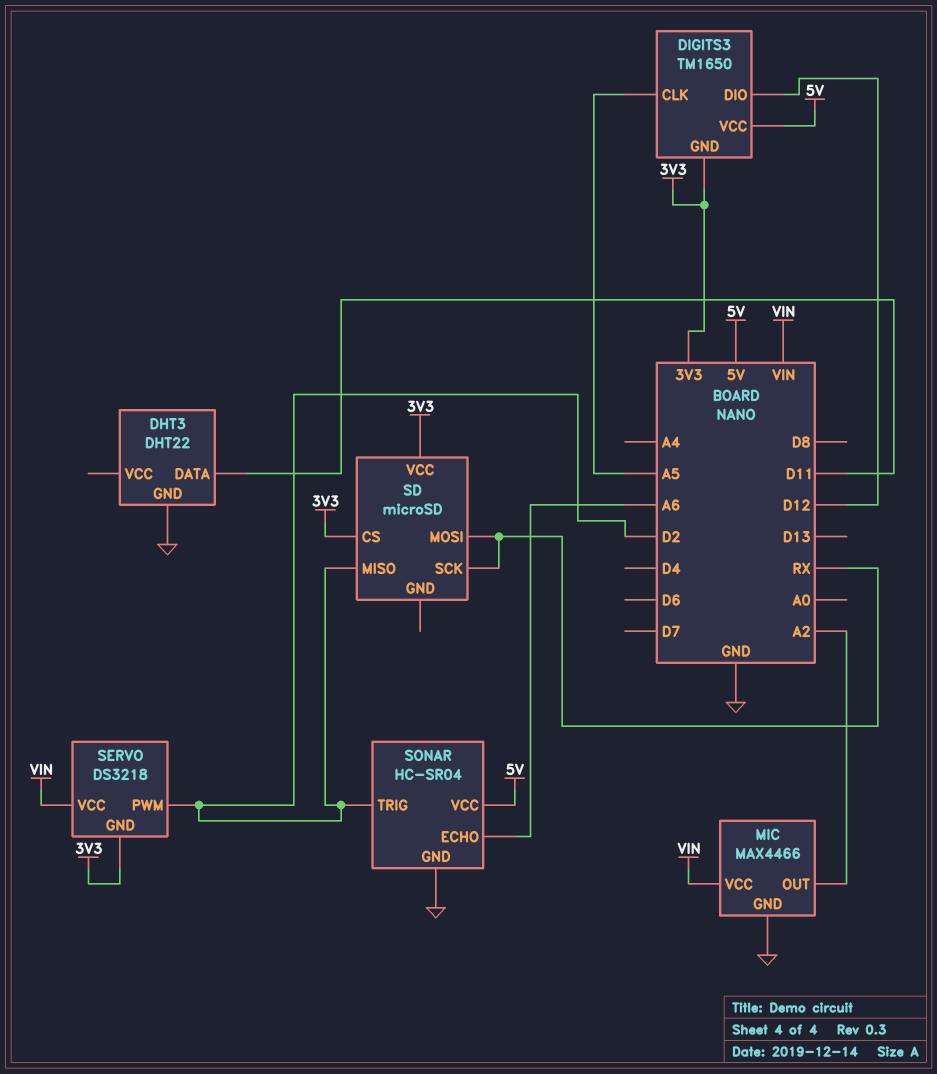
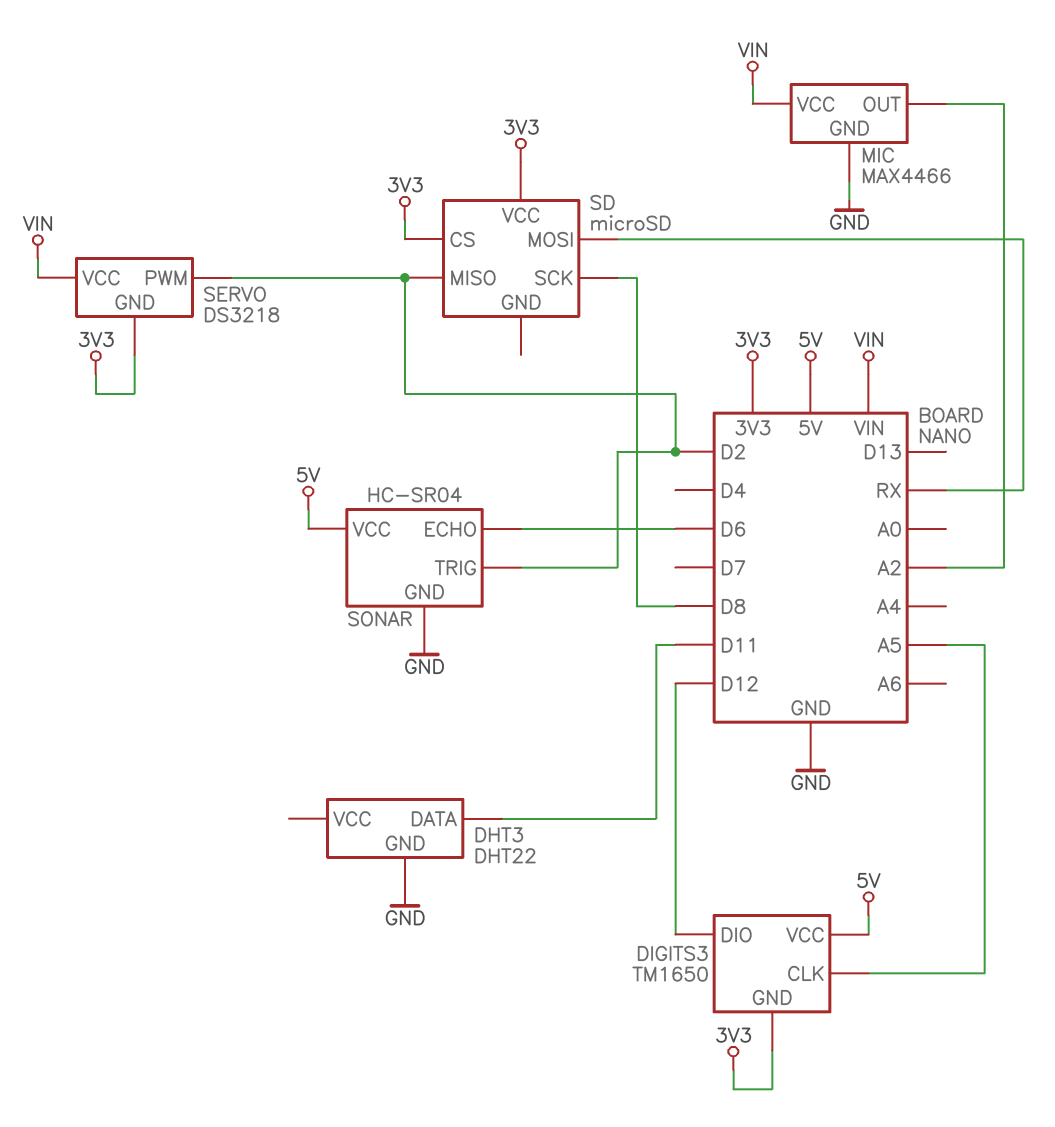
SD pin SCK: RX -> D8
SONAR pin ECHO: A6 -> D6

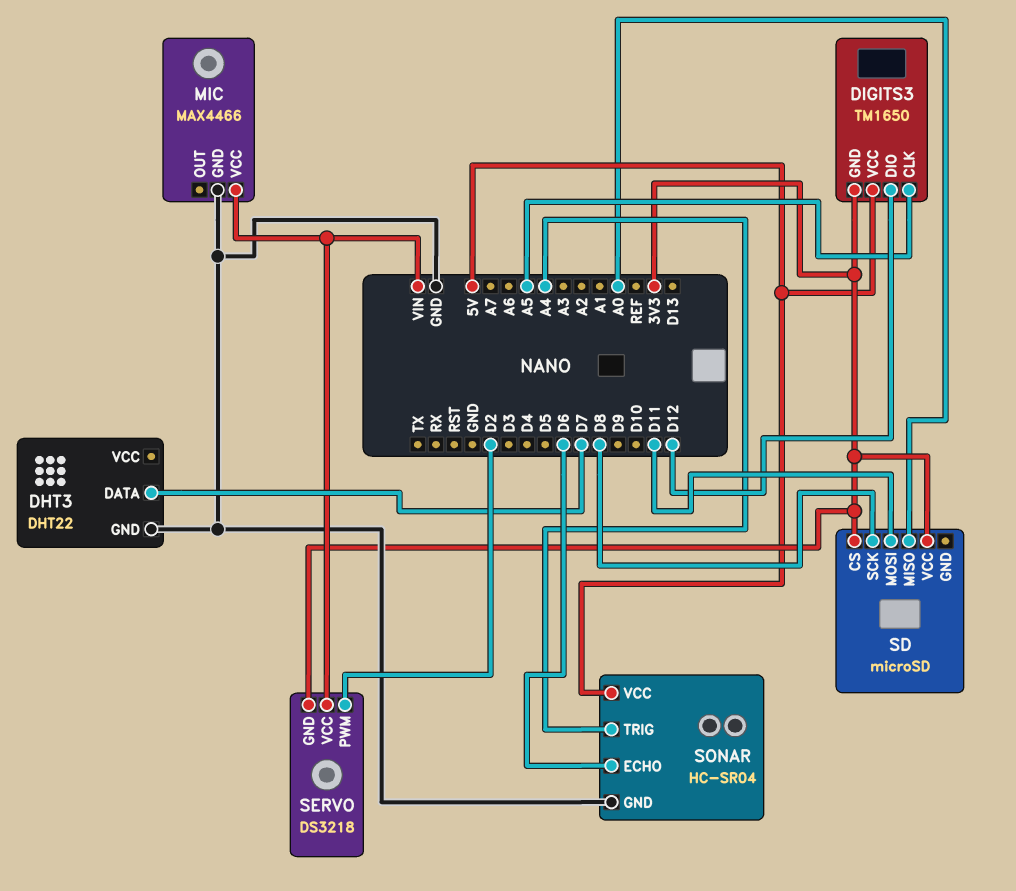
DHT3 pin DATA: D11 -> D7
MIC pin OUT: A2 -> none
SD pin MISO: D2 -> A0
SD pin MOSI: RX -> D11
SONAR pin TRIG: D2 -> A4

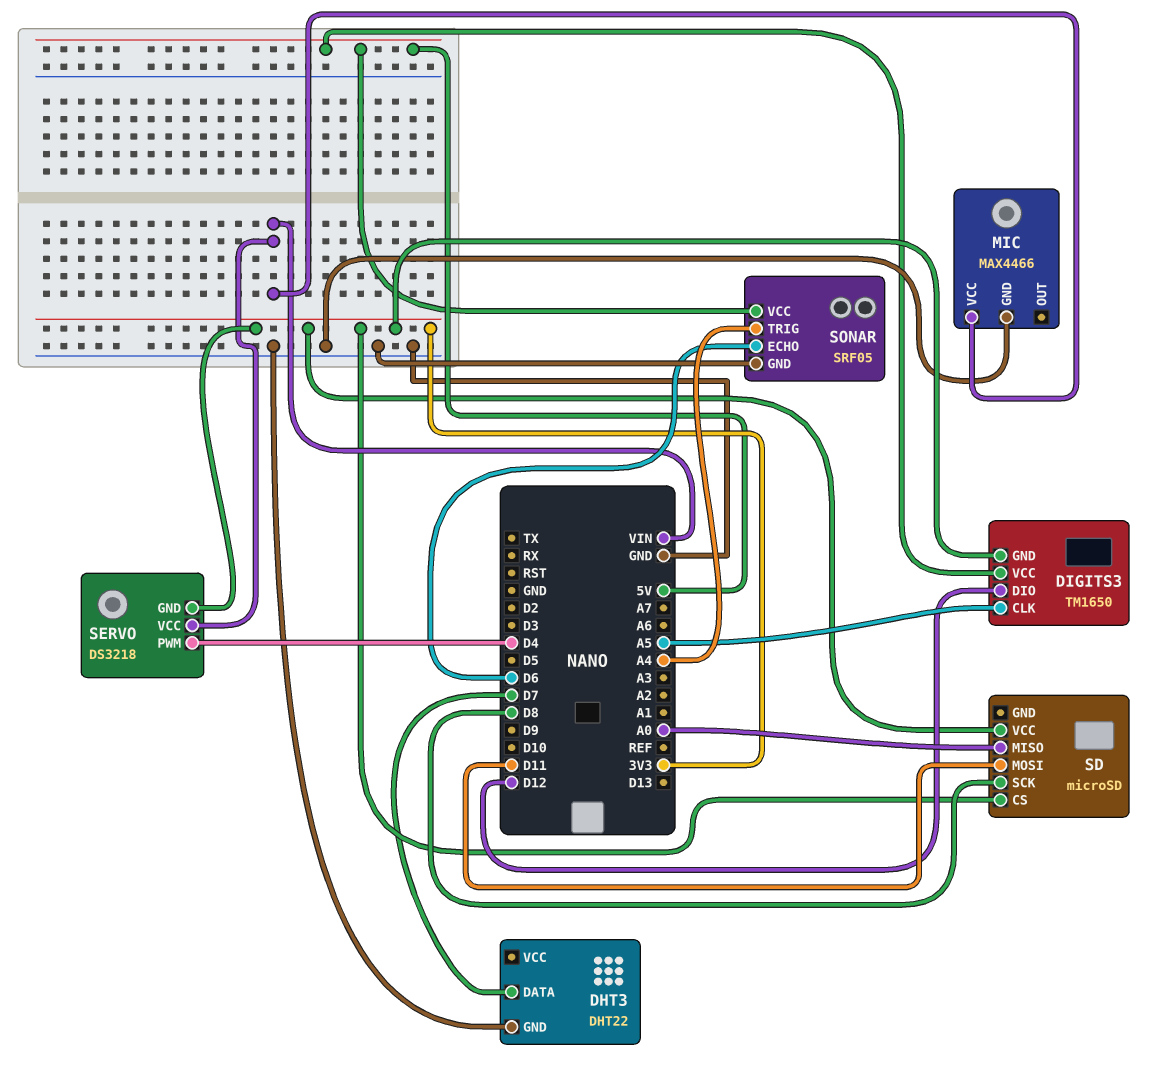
SERVO pin PWM: D2 -> D4
SONAR: HC-SR04 -> SRF05

